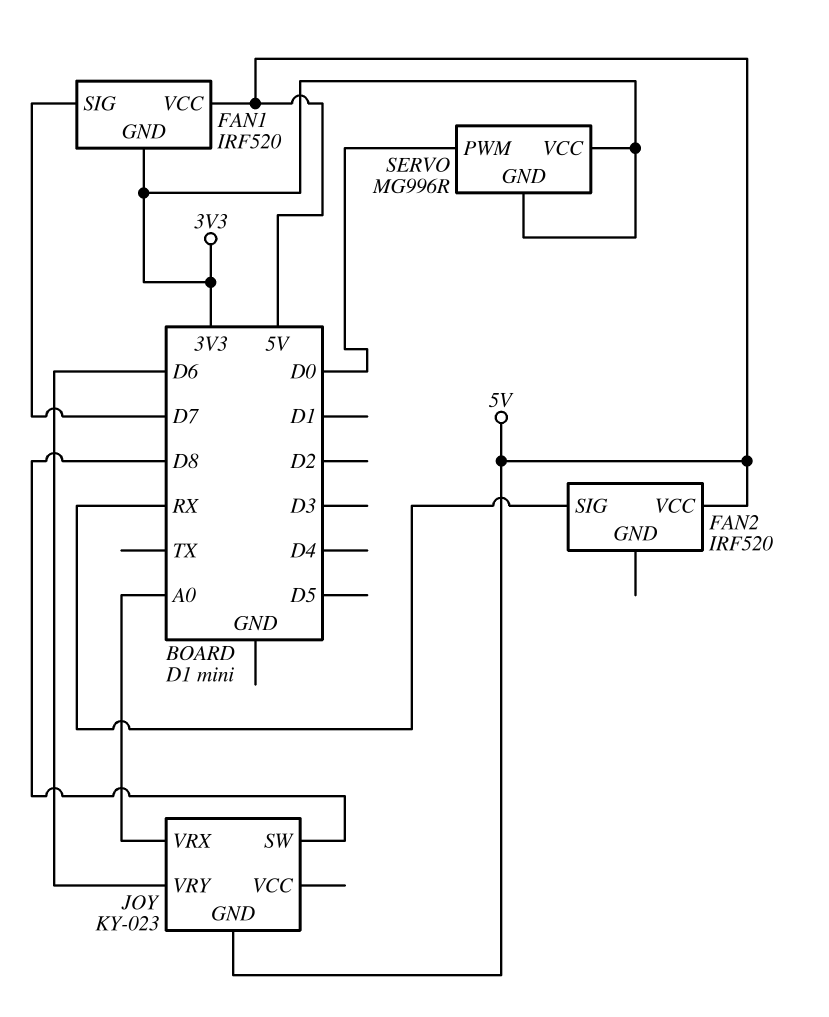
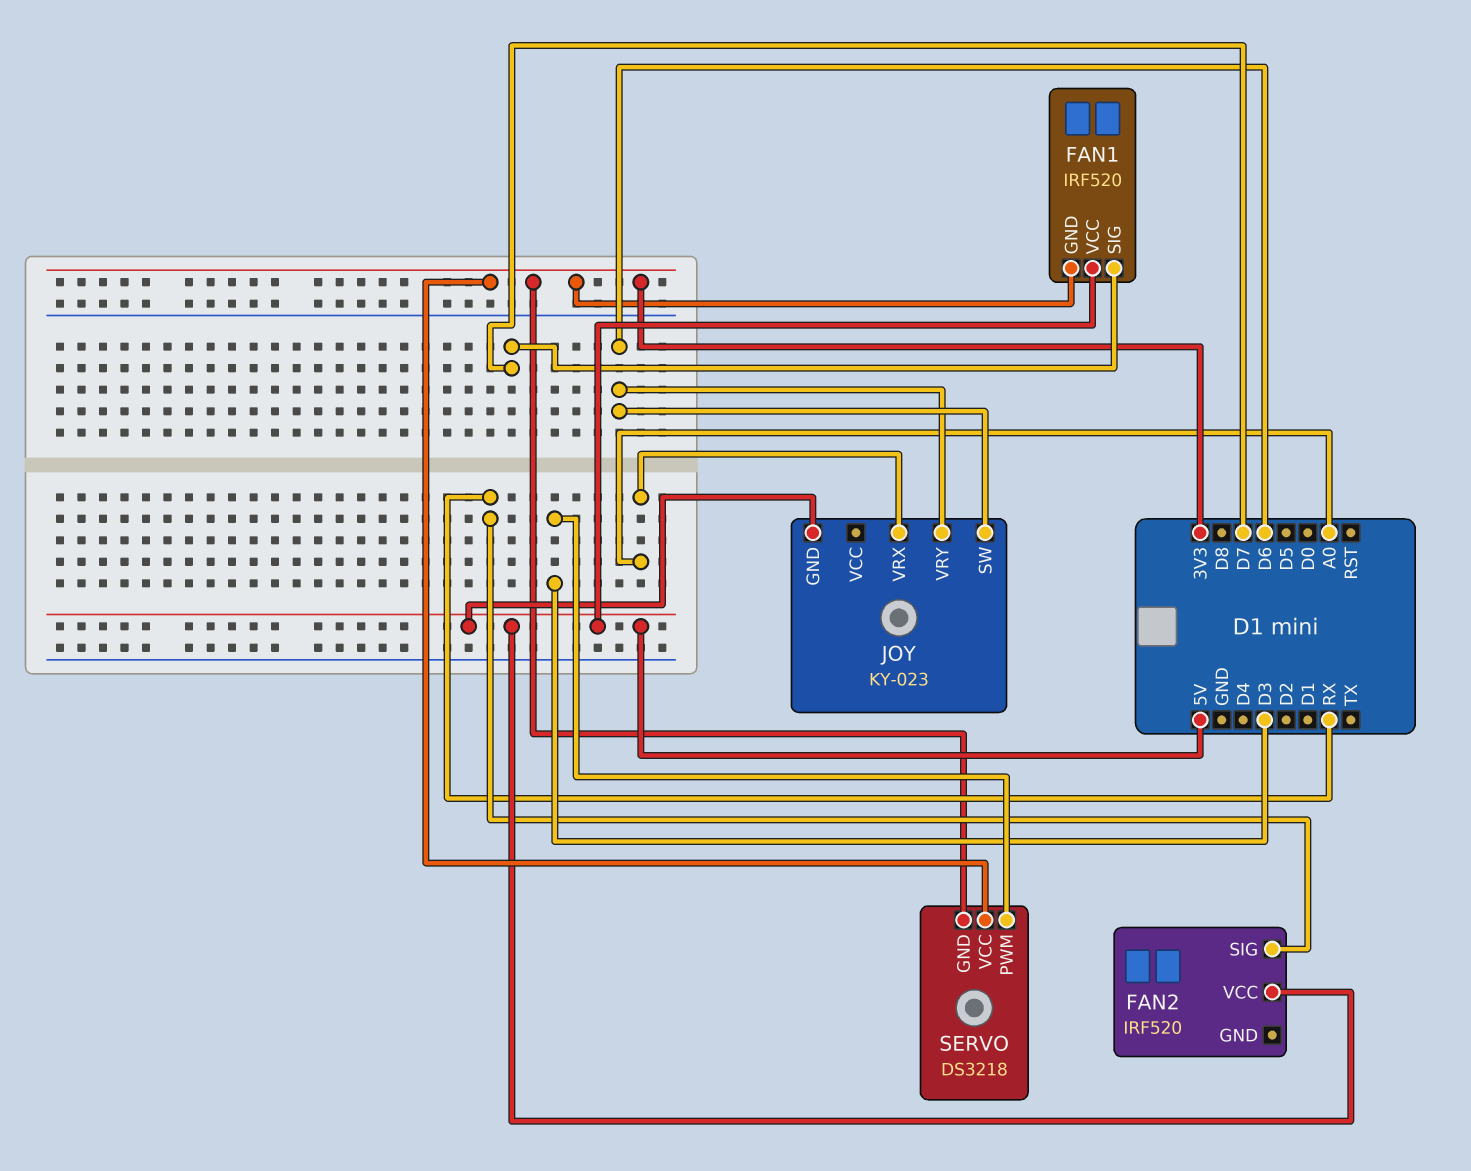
JOY pin SW: D8 -> D6
SERVO: MG996R -> DS3218
SERVO pin PWM: D0 -> D3

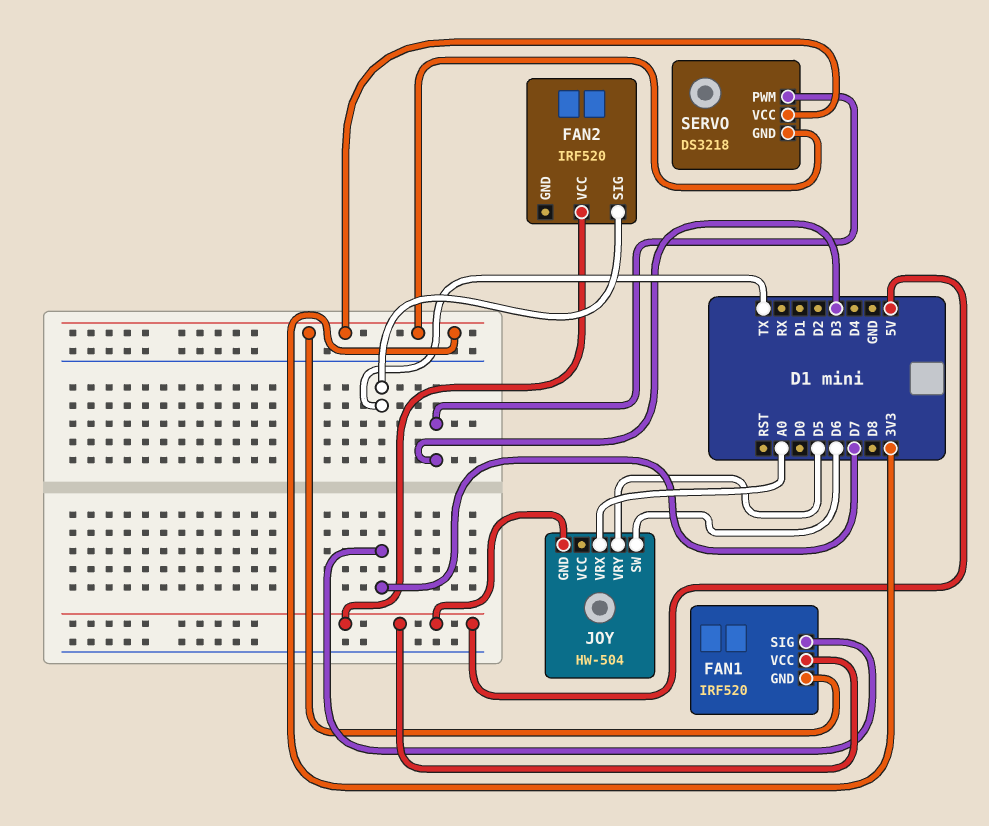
FAN2 pin SIG: RX -> TX
JOY: KY-023 -> HW-504
JOY pin VRY: D6 -> D5

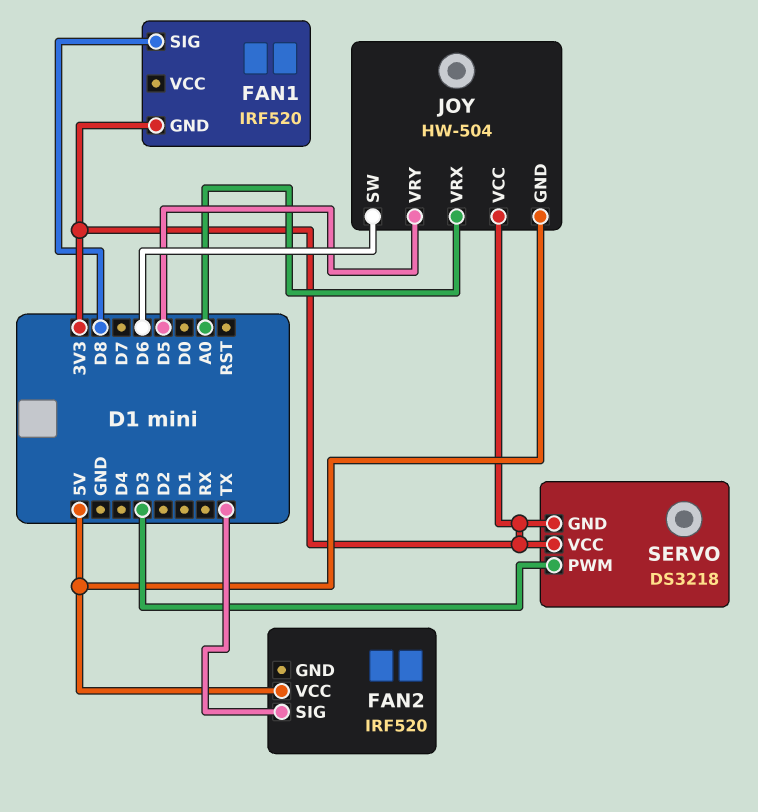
FAN1 pin SIG: D7 -> D8
FAN1 pin VCC: 5V -> none
JOY pin VCC: none -> 3V3

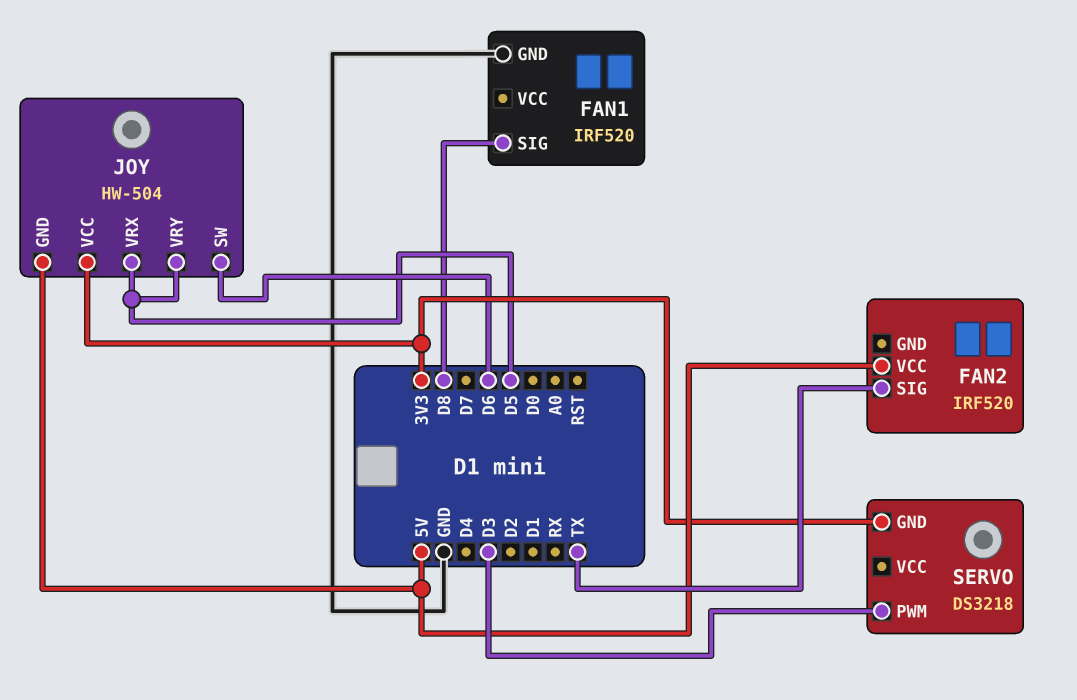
FAN1 pin GND: 3V3 -> GND
JOY pin VRX: A0 -> D5
SERVO pin VCC: 3V3 -> none

